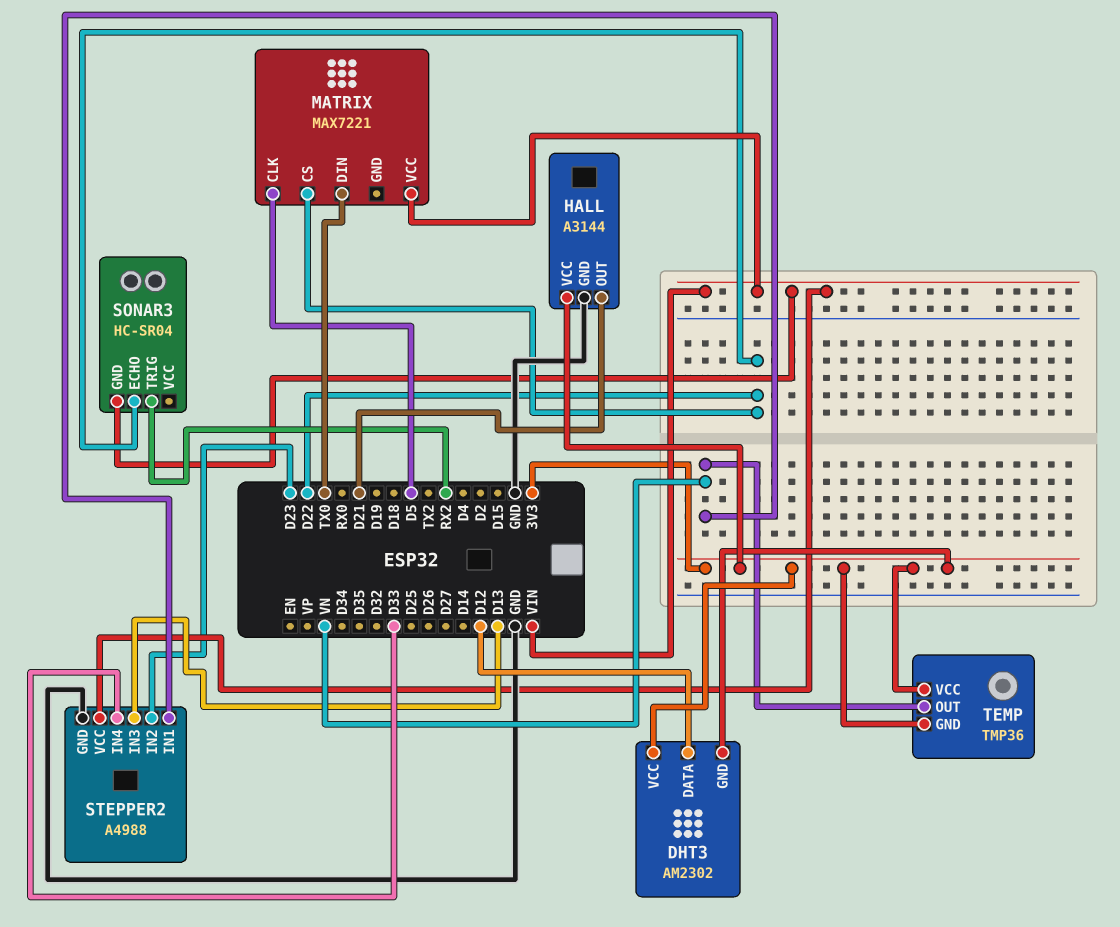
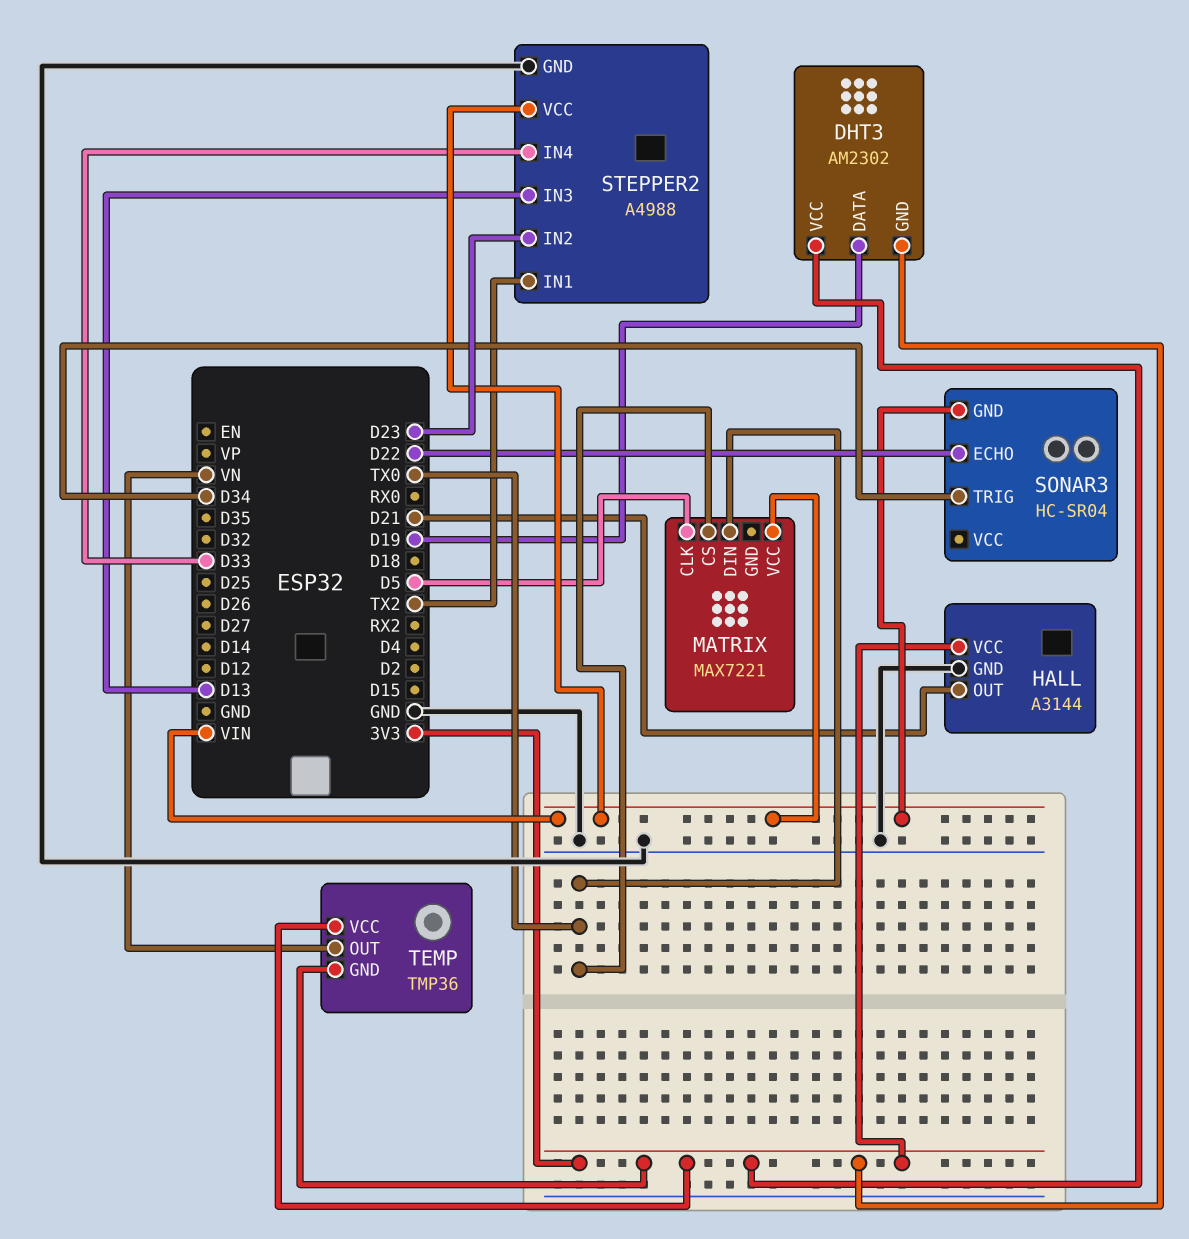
DHT3 pin DATA: D12 -> D19
MATRIX pin CS: D22 -> TX0
SONAR3 pin TRIG: RX2 -> D34
STEPPER2 pin IN1: VN -> TX2

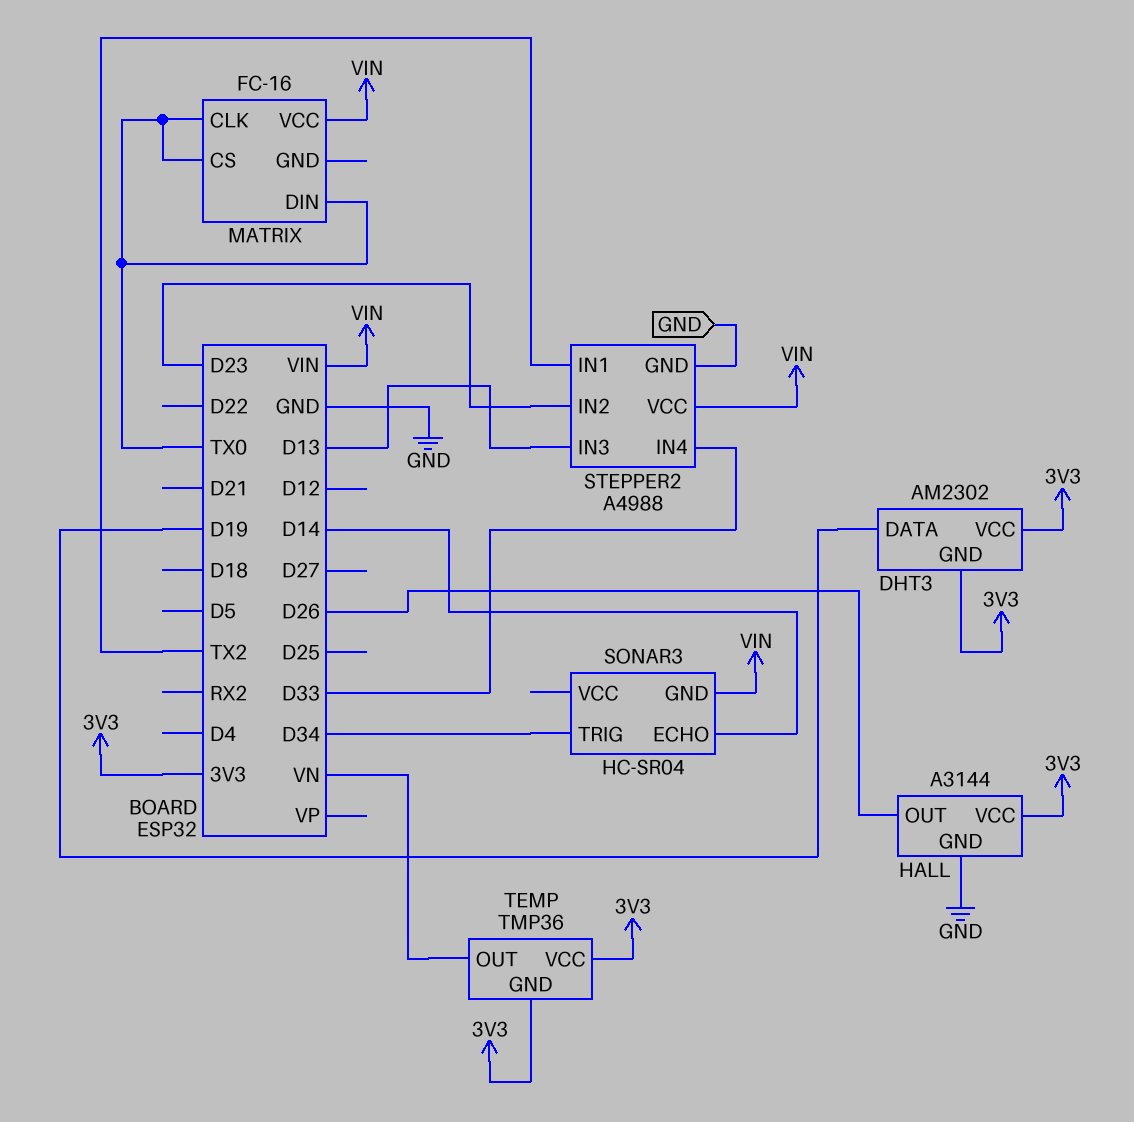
HALL pin OUT: D21 -> D26
MATRIX: MAX7221 -> FC-16
MATRIX pin CLK: D5 -> TX0
SONAR3 pin ECHO: D22 -> D14

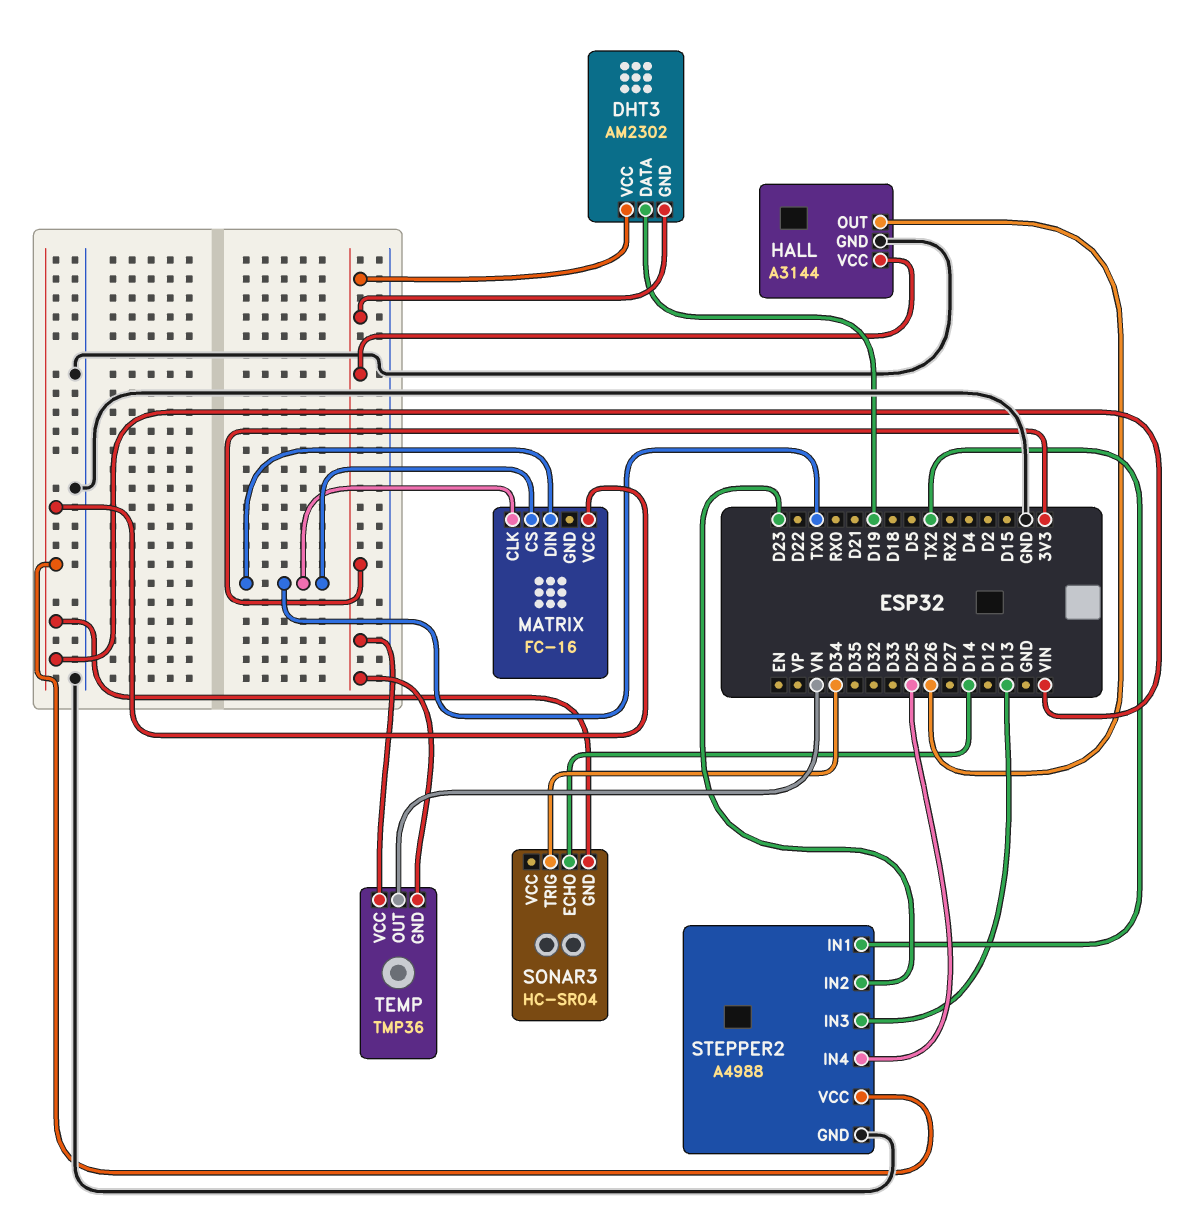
STEPPER2 pin IN4: D33 -> D25

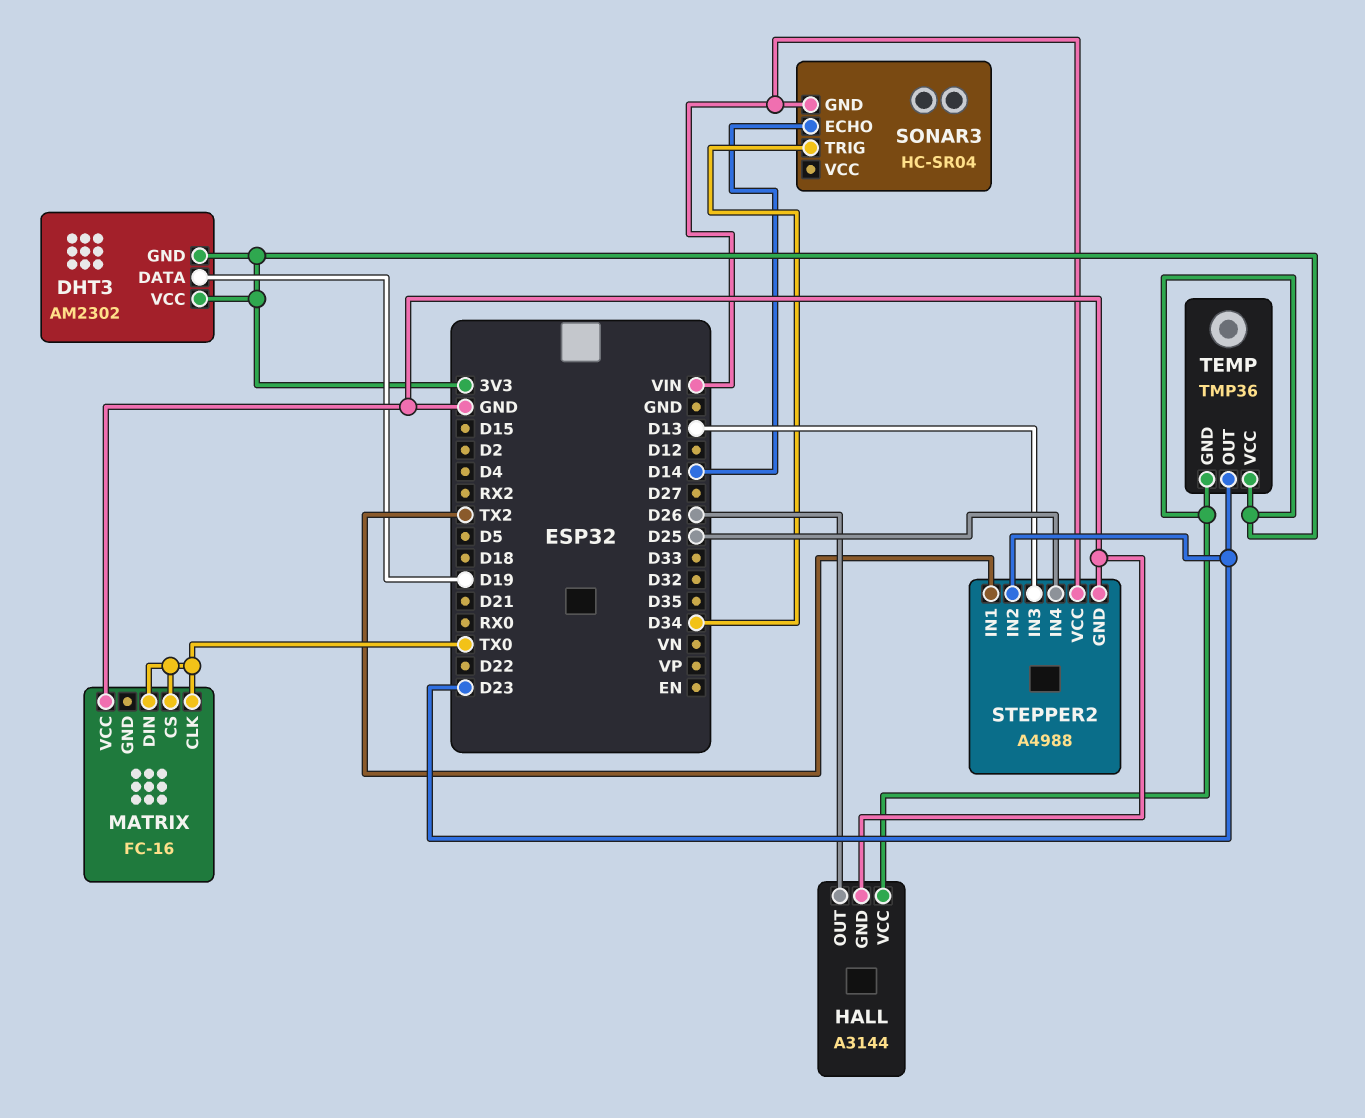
MATRIX pin VCC: VIN -> GND
TEMP pin OUT: VN -> D23

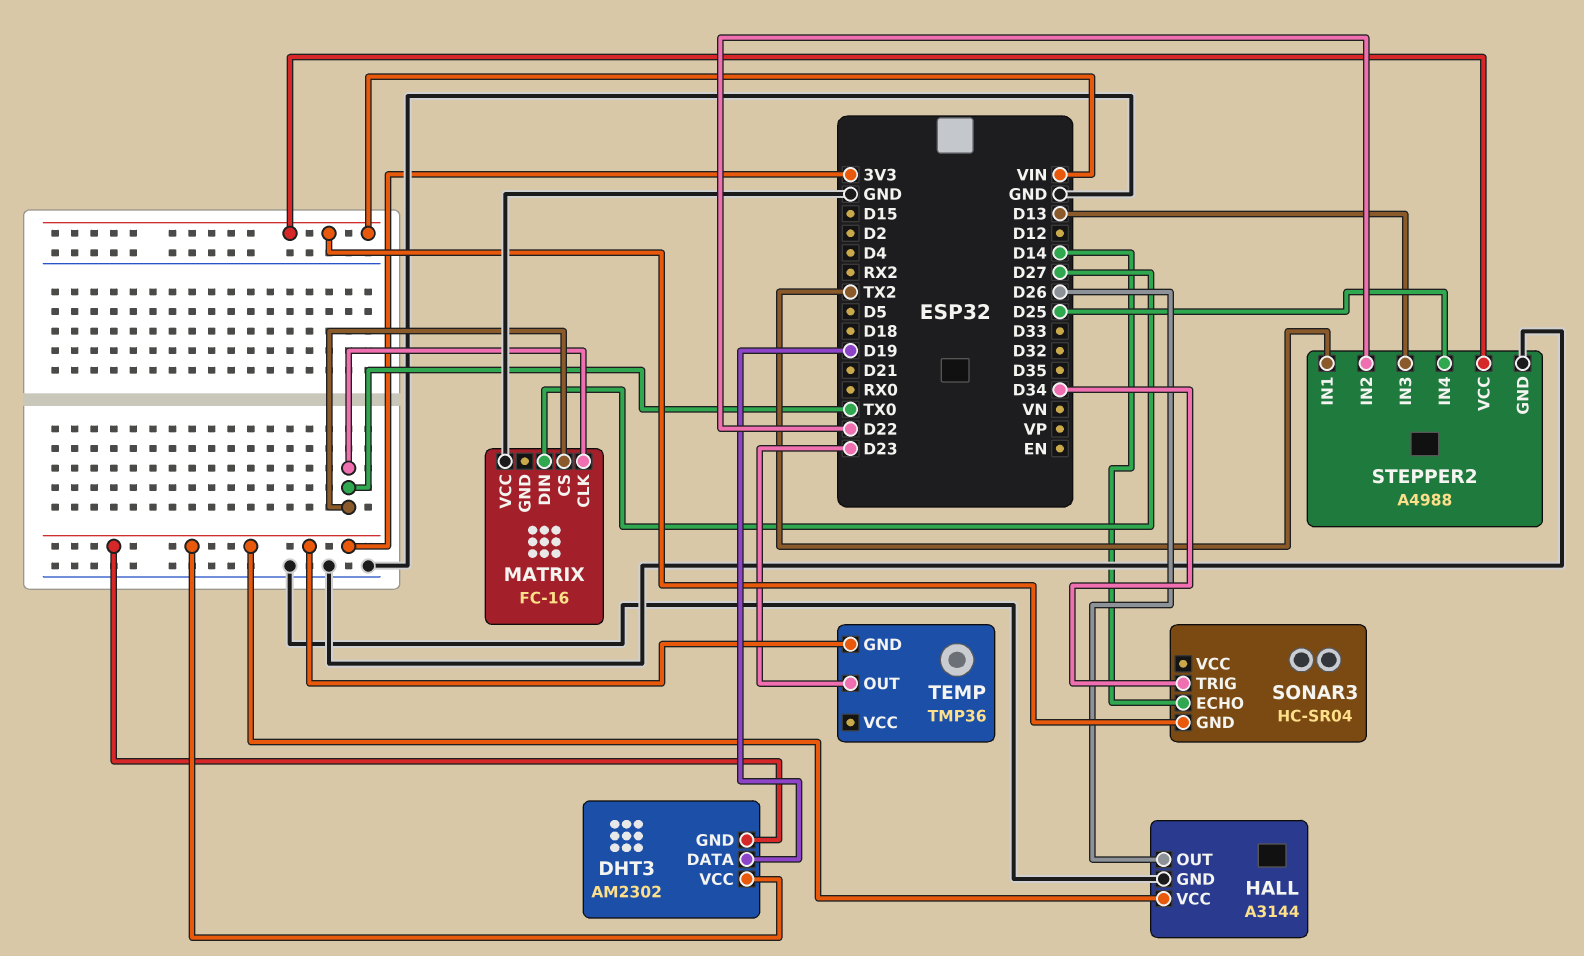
MATRIX pin DIN: TX0 -> D27
STEPPER2 pin IN2: D23 -> D22
TEMP pin VCC: 3V3 -> none

